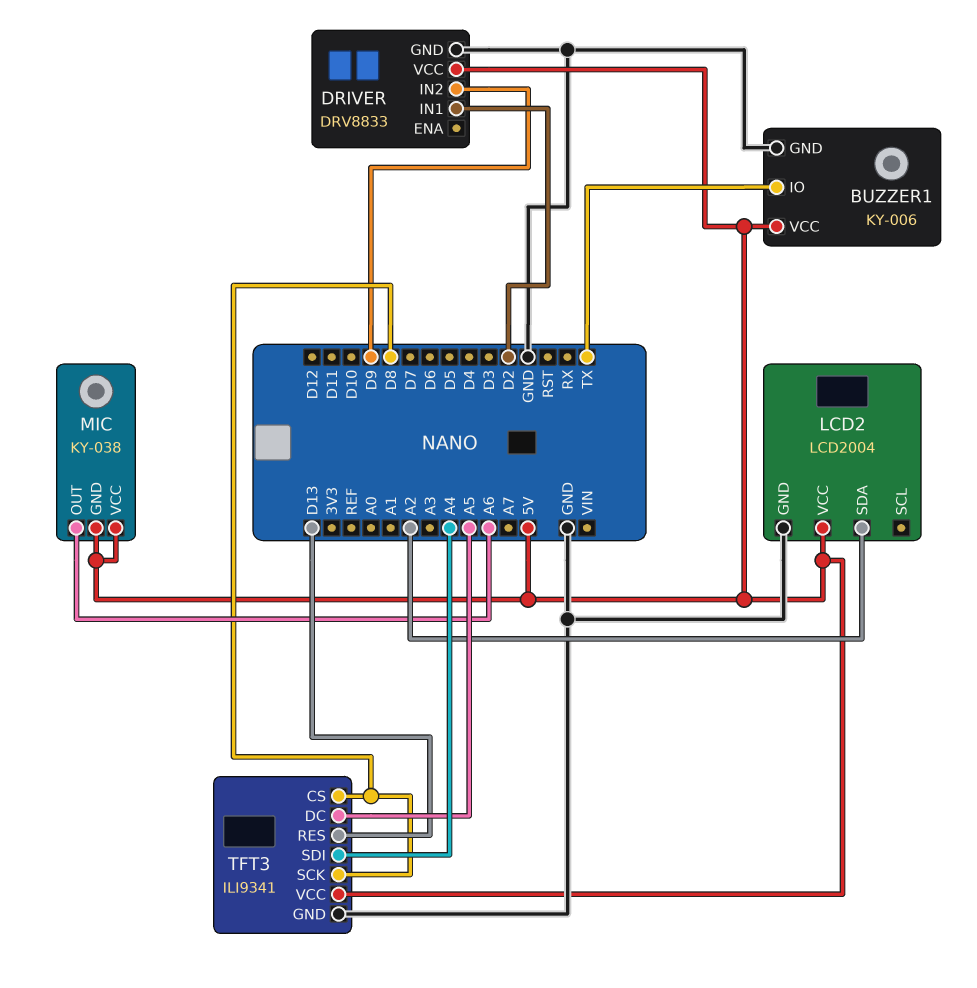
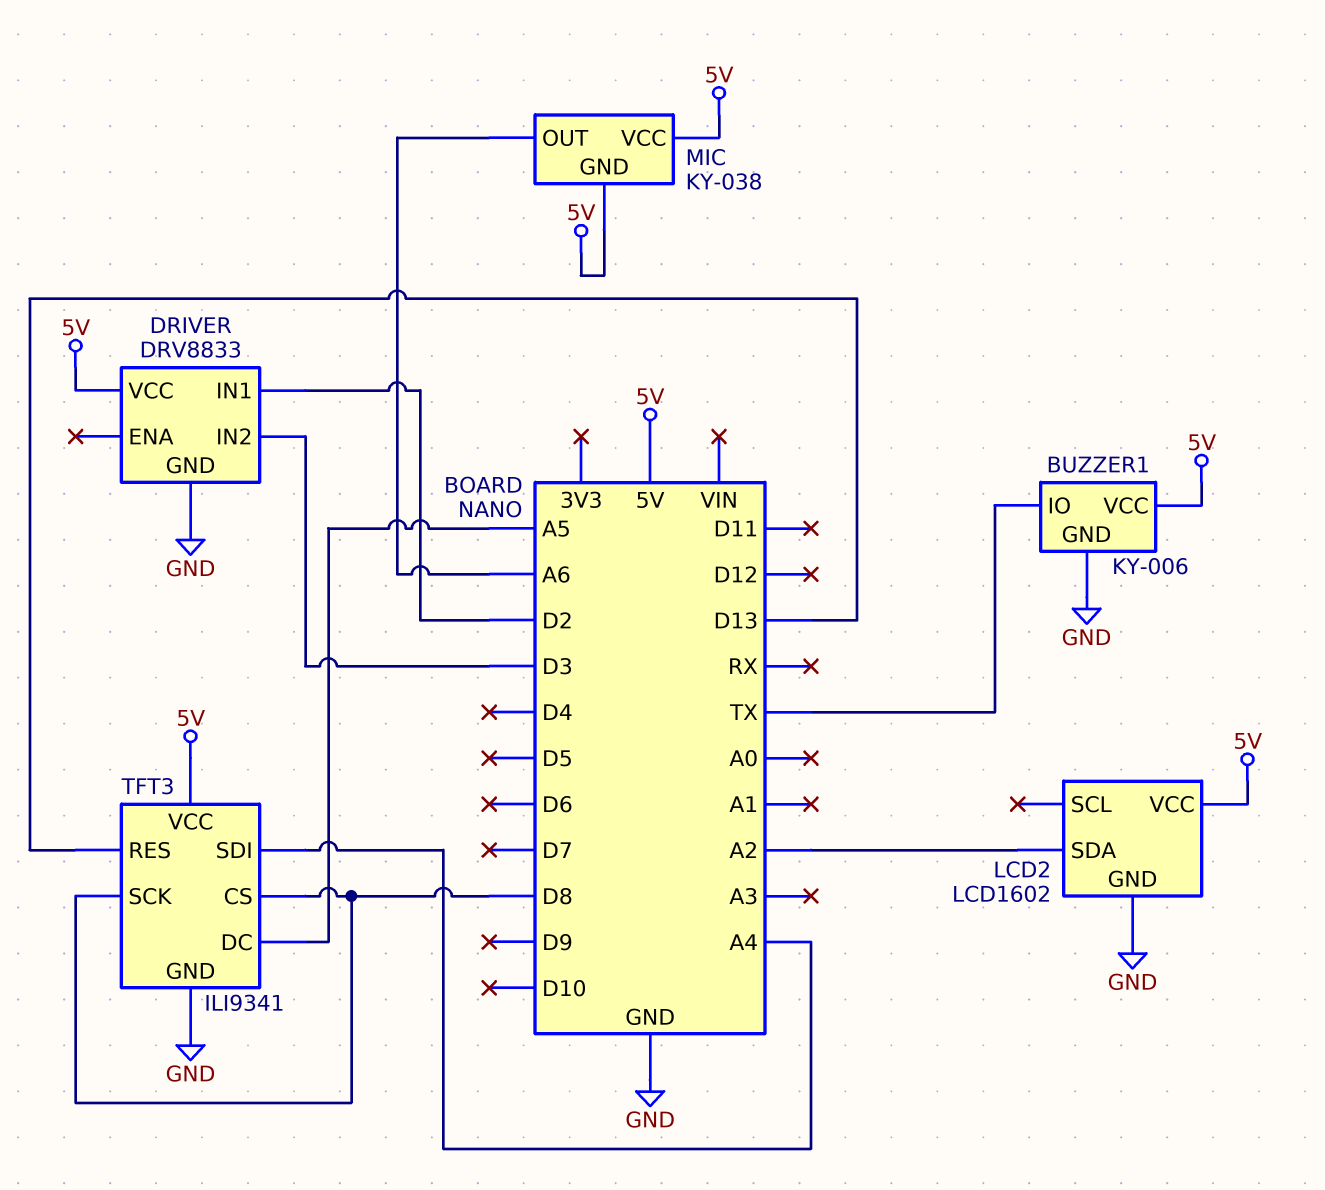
DRIVER pin IN2: D9 -> D3
LCD2: LCD2004 -> LCD1602

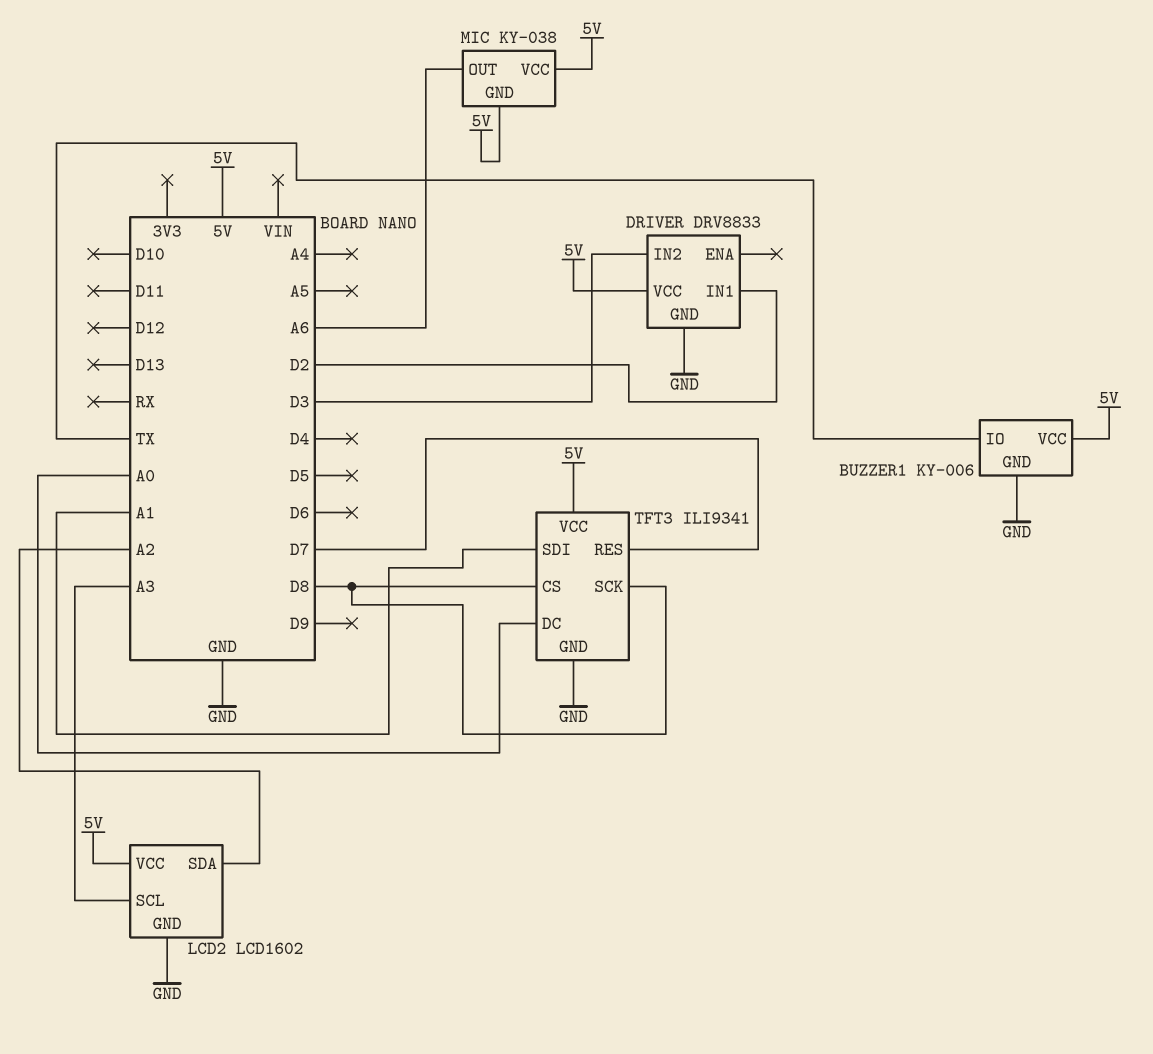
LCD2 pin SCL: none -> A3
TFT3 pin DC: A5 -> A0
TFT3 pin RES: D13 -> D7
TFT3 pin SDI: A4 -> A1

